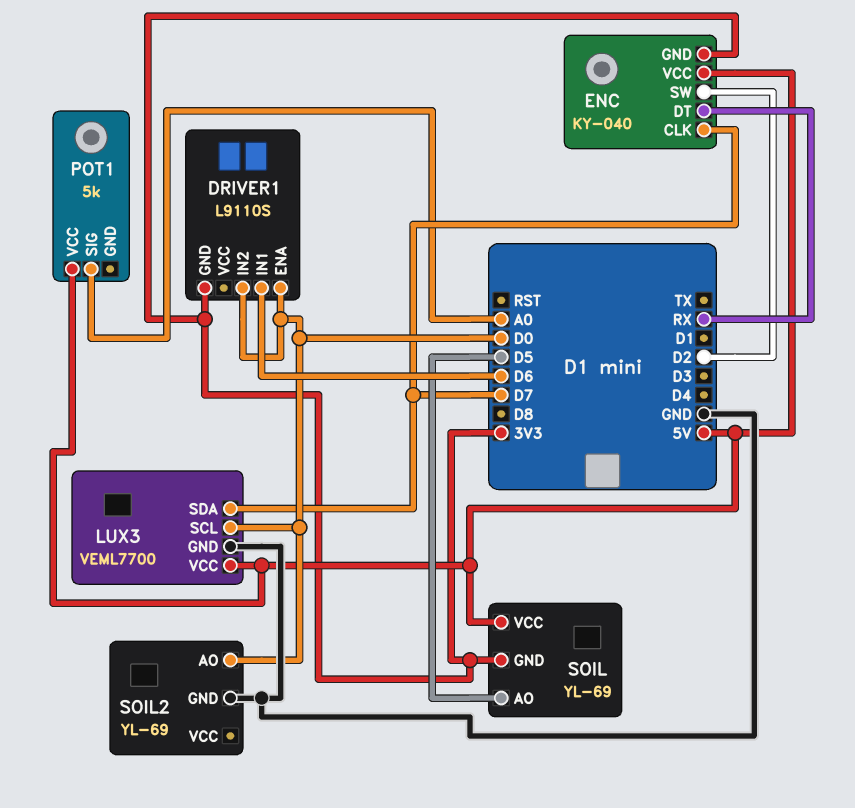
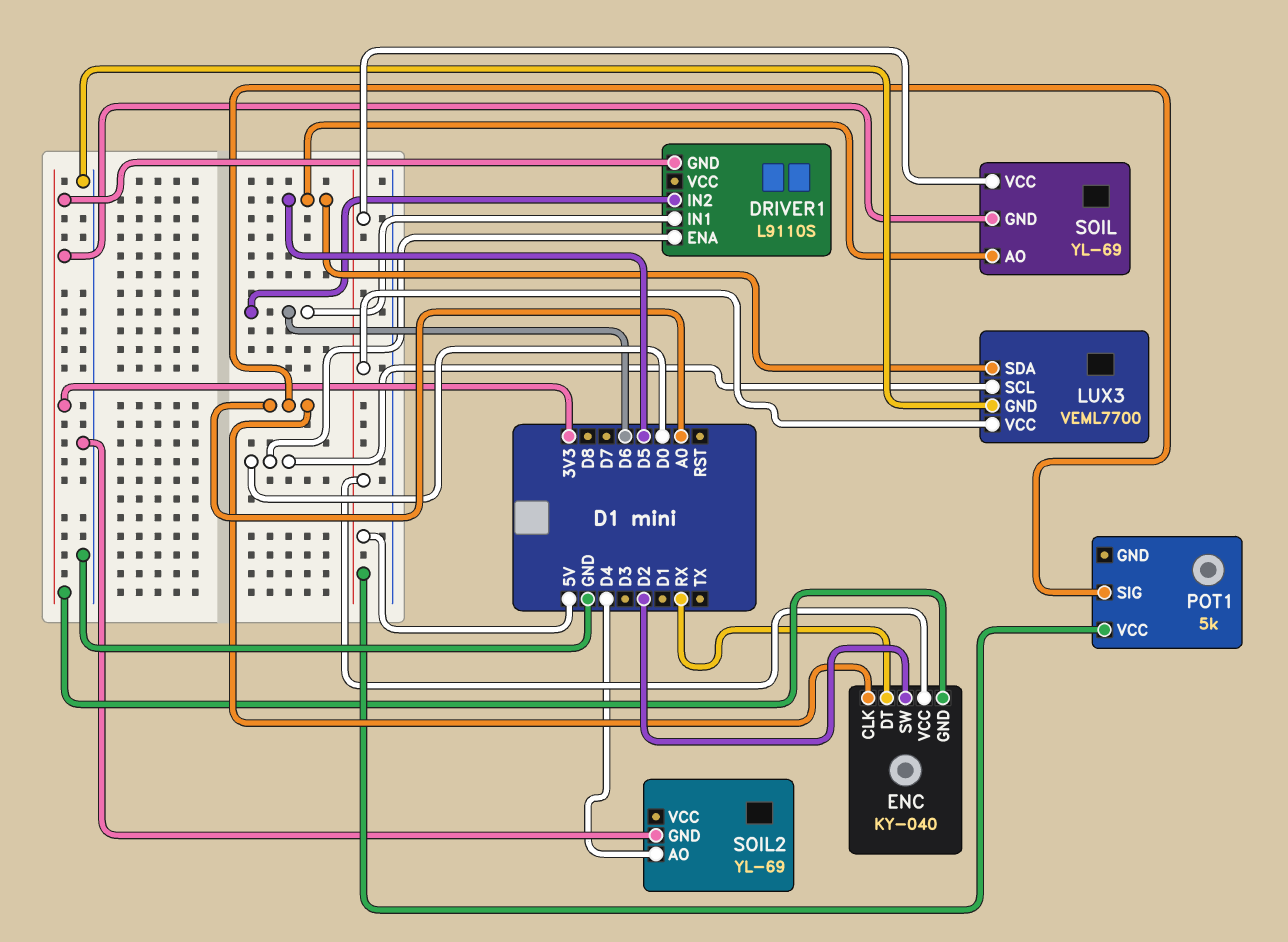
DRIVER1 pin IN2: D0 -> D6
ENC pin CLK: D7 -> A0
LUX3 pin SDA: D7 -> D5
SOIL2 pin AO: D0 -> D4

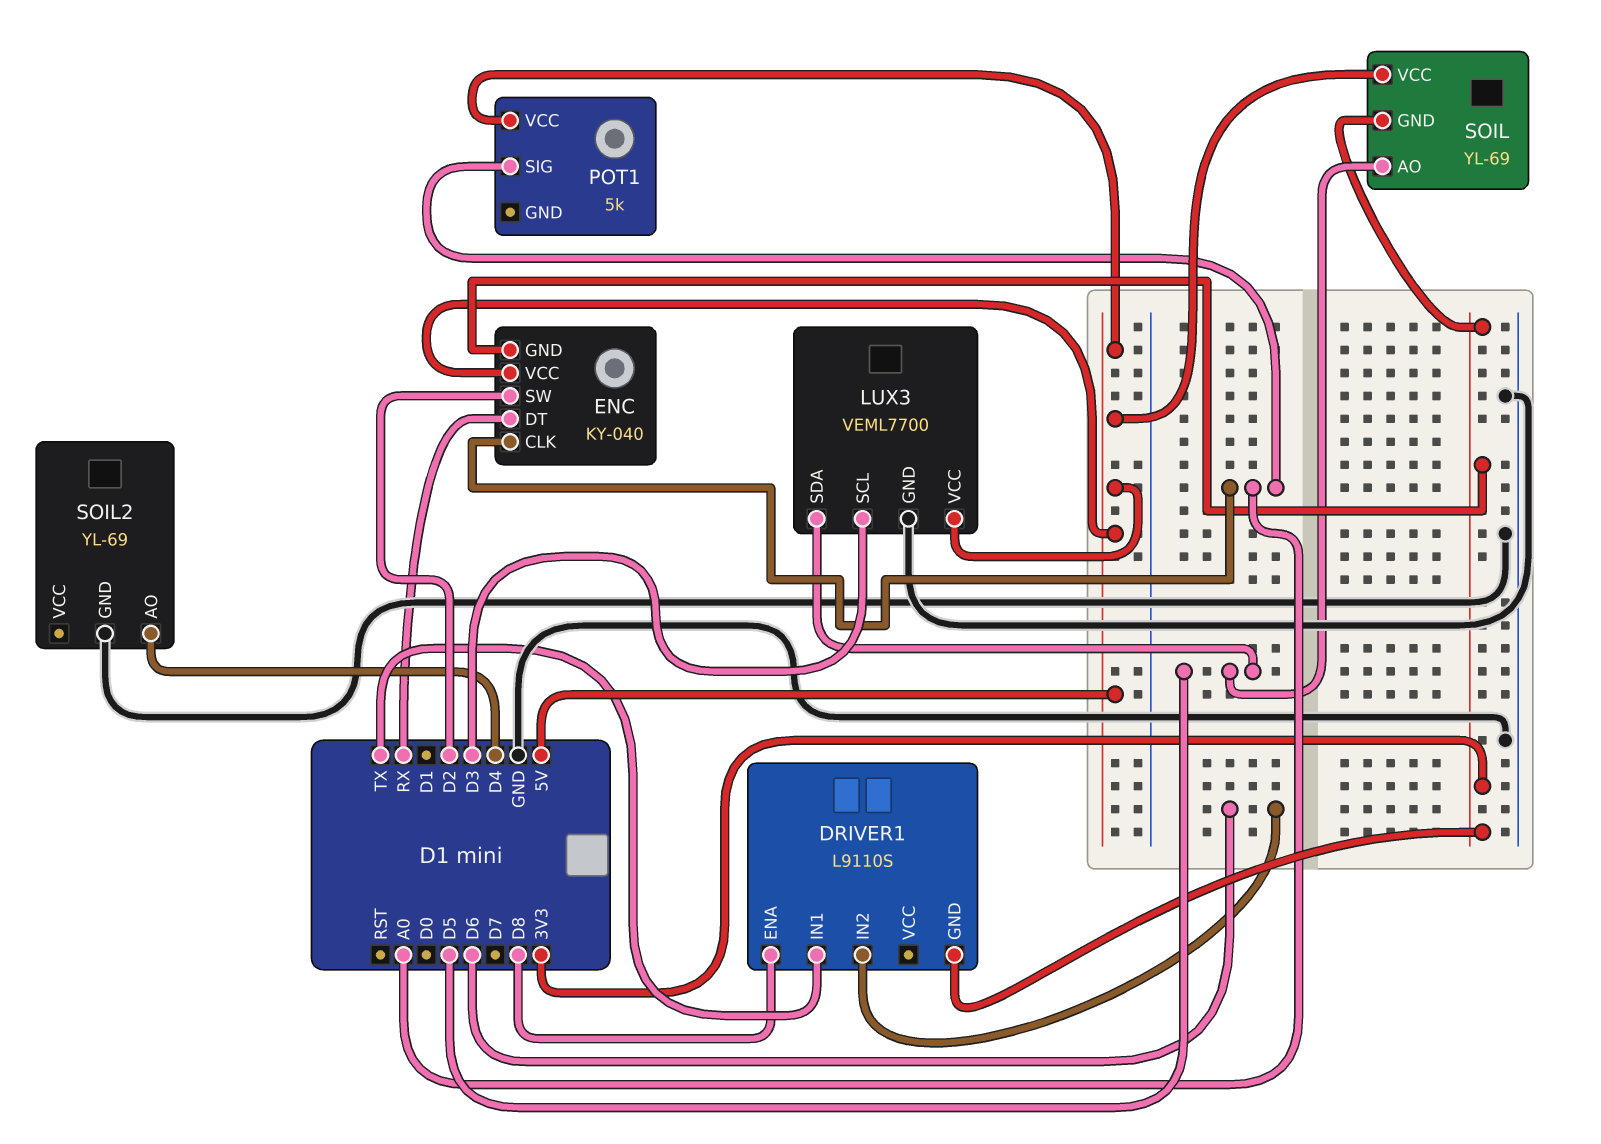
DRIVER1 pin ENA: D0 -> D8
DRIVER1 pin IN1: D6 -> TX
LUX3 pin SCL: D0 -> D3

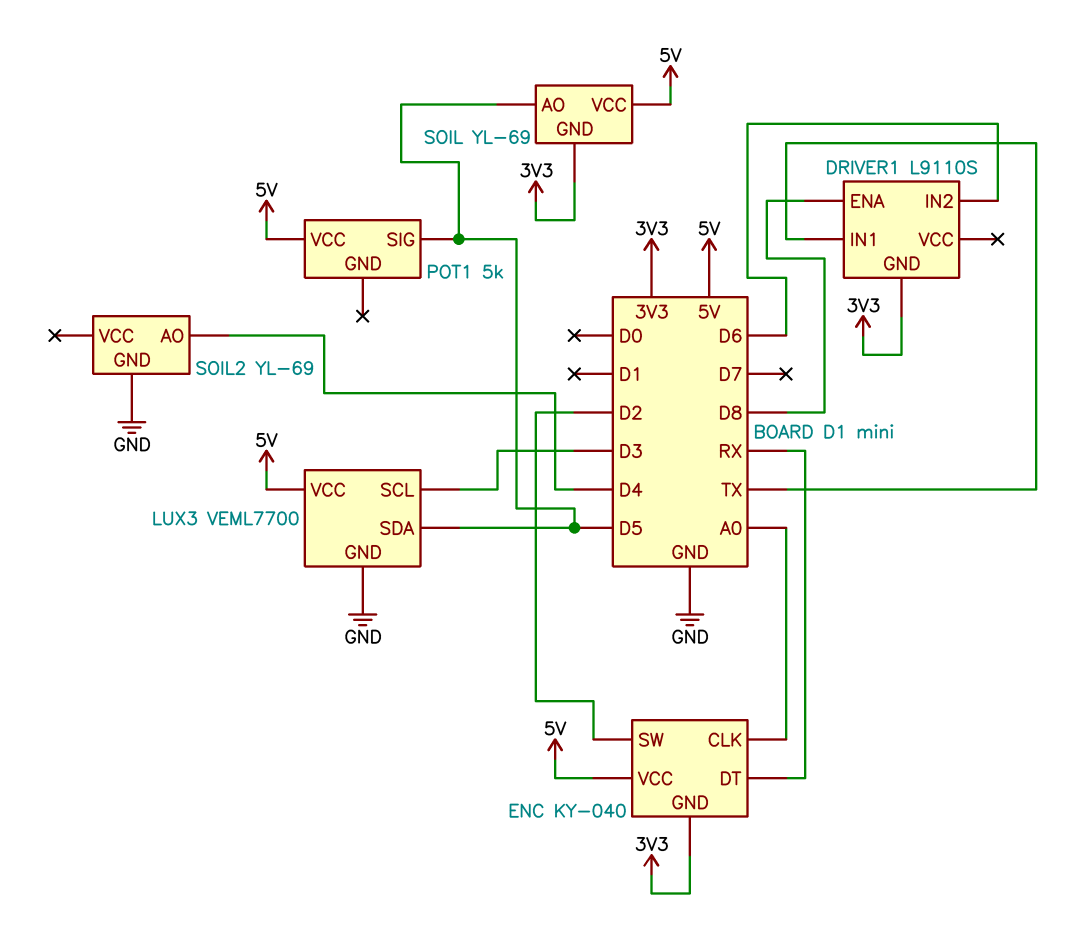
POT1 pin SIG: A0 -> D5

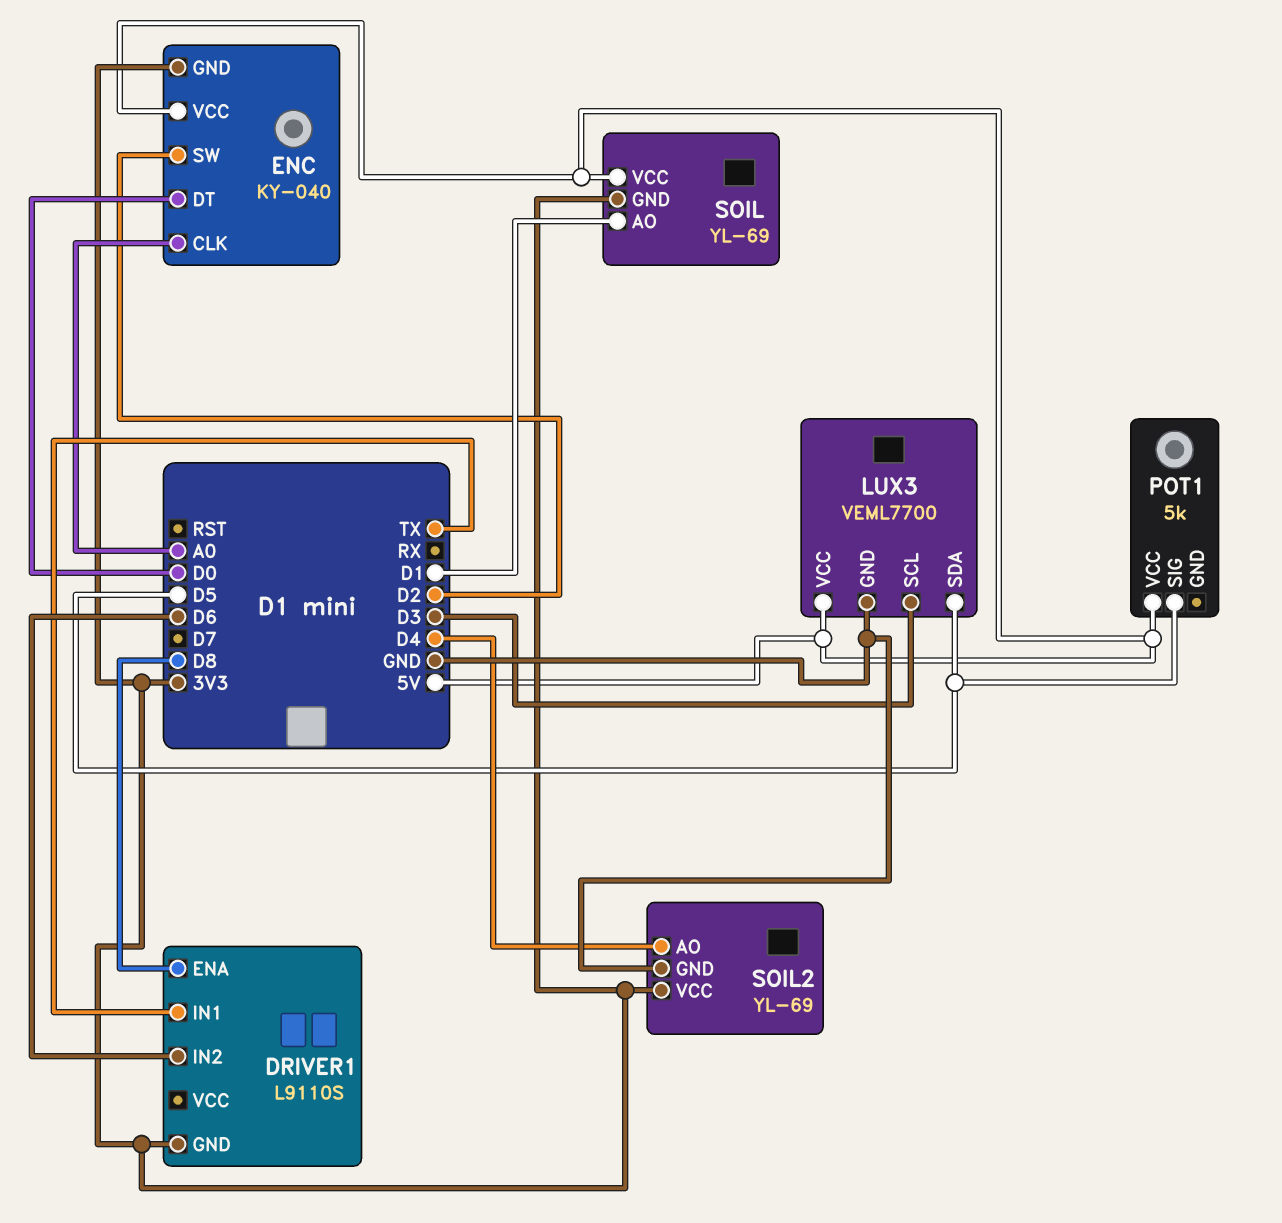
ENC pin DT: RX -> D0
SOIL pin AO: D5 -> D1
SOIL2 pin VCC: none -> 3V3

